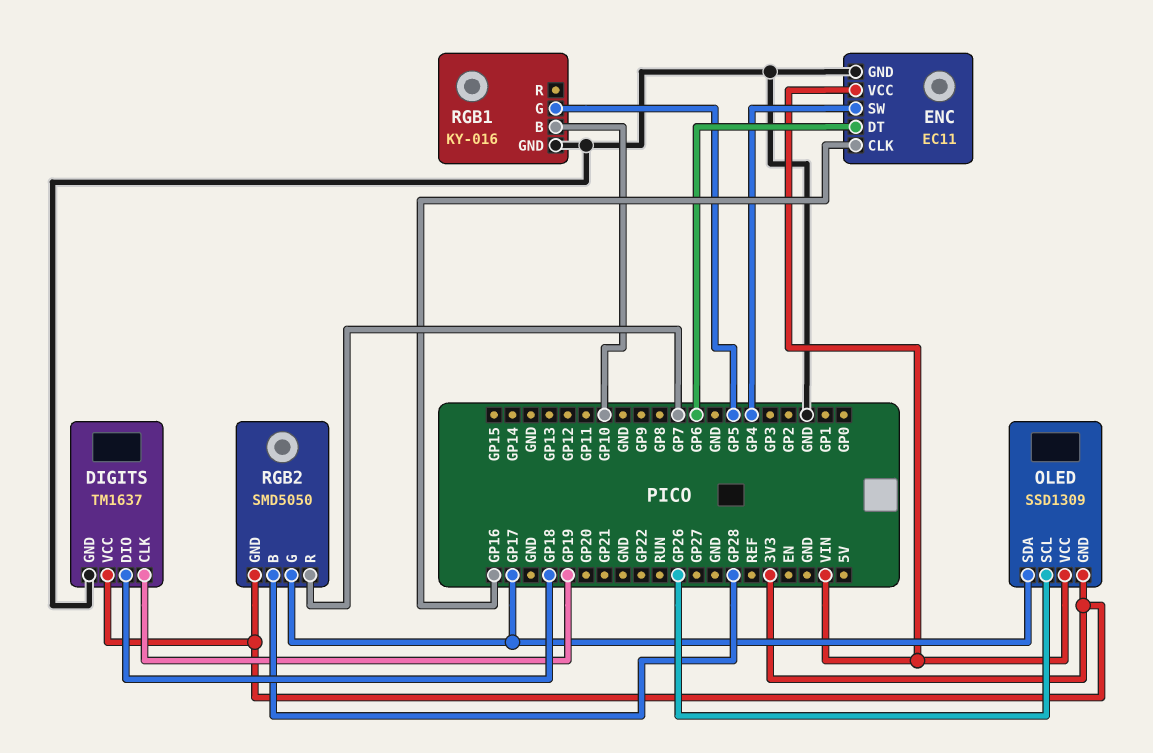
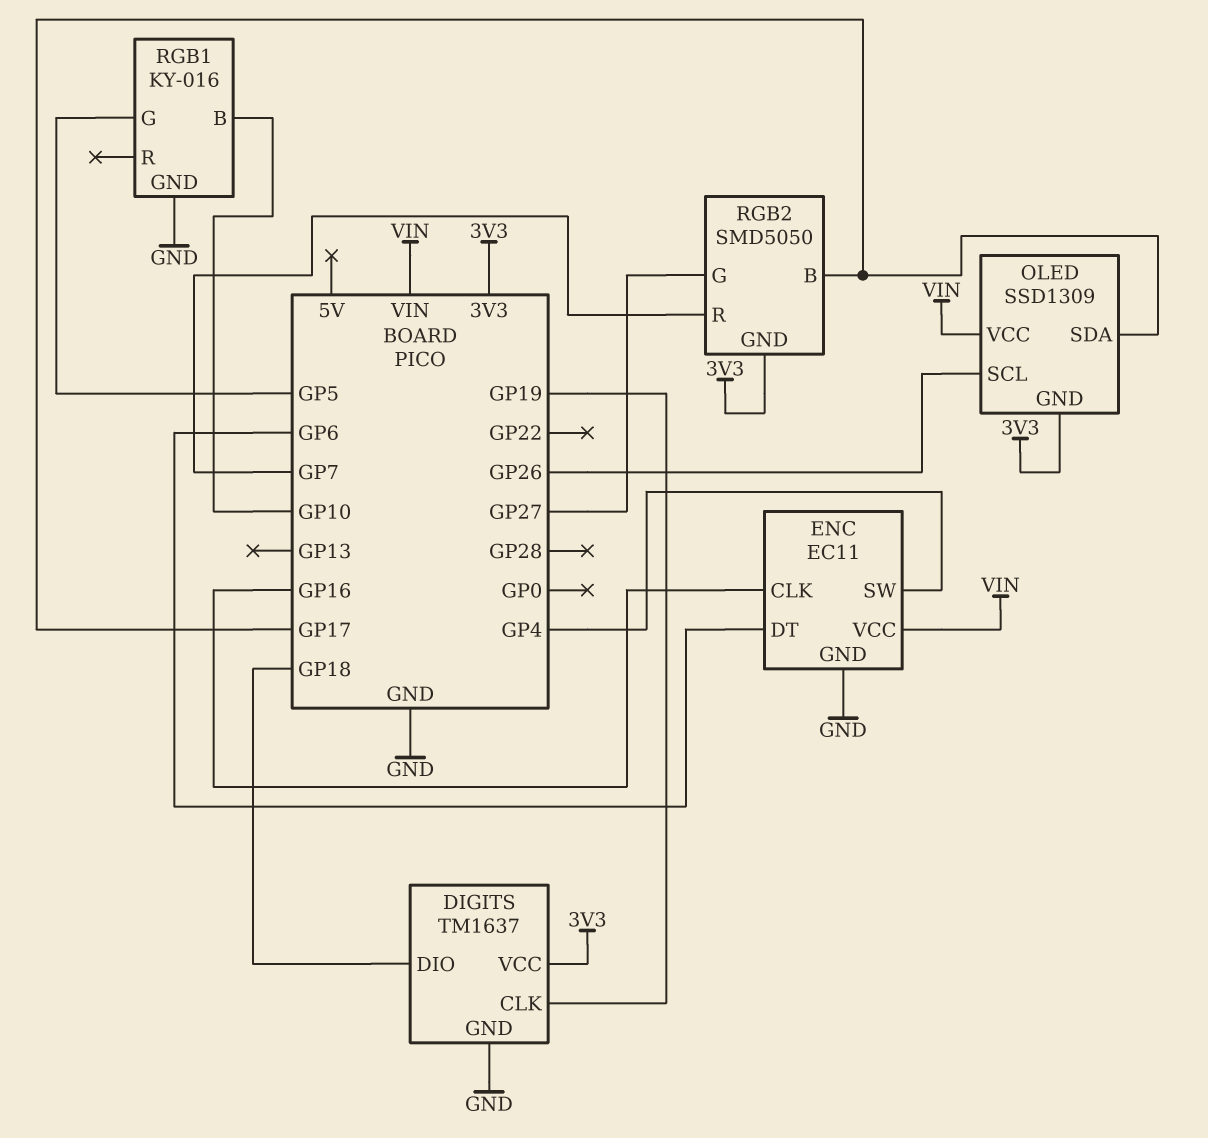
RGB2 pin B: GP28 -> GP17
RGB2 pin G: GP17 -> GP27

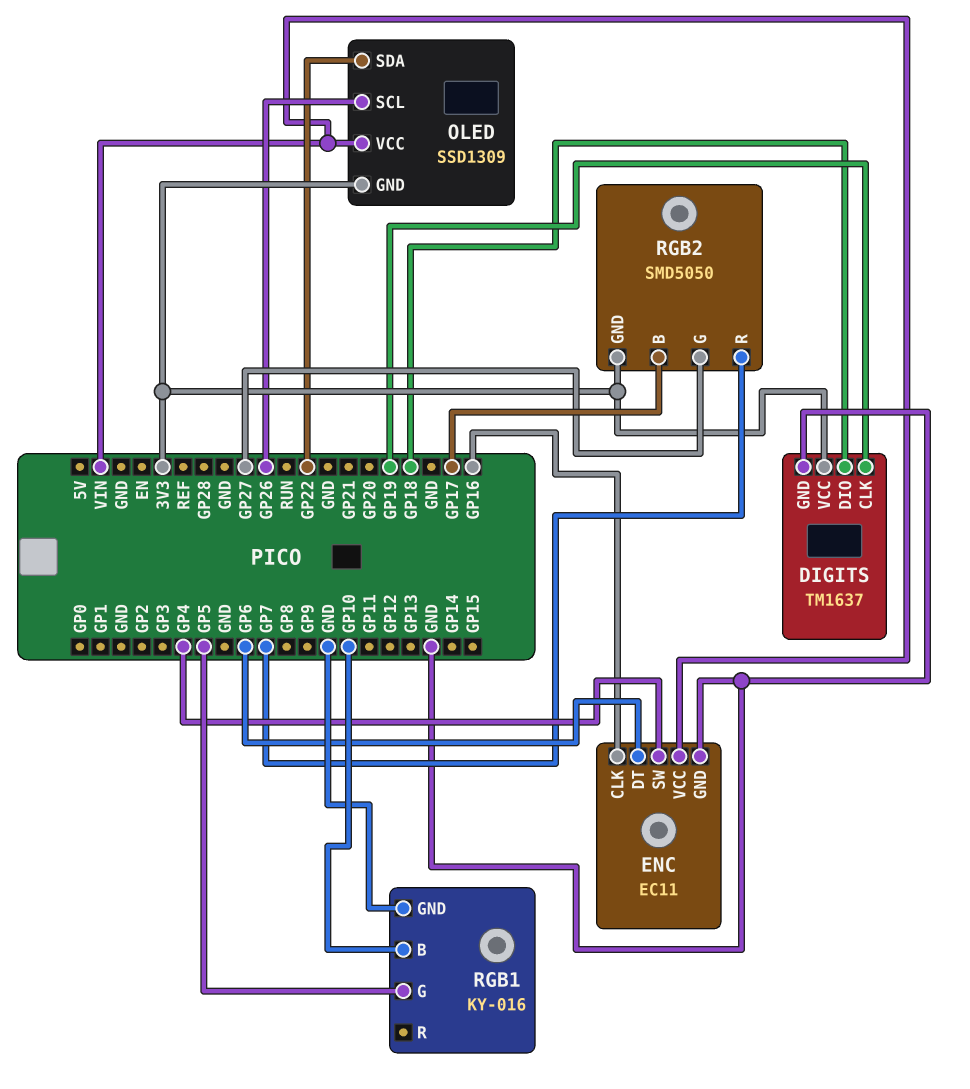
OLED pin SDA: GP17 -> GP22

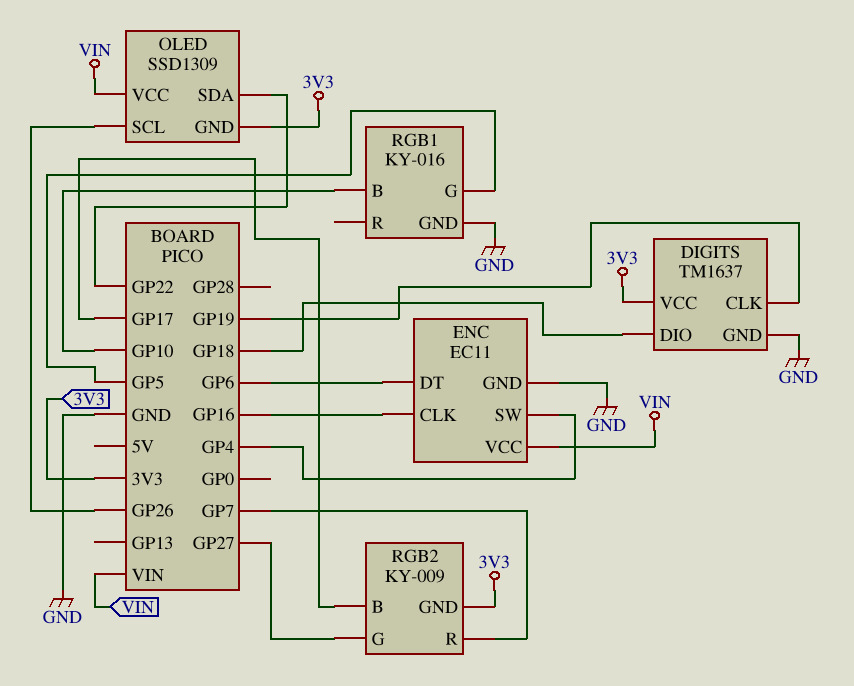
RGB2: SMD5050 -> KY-009

